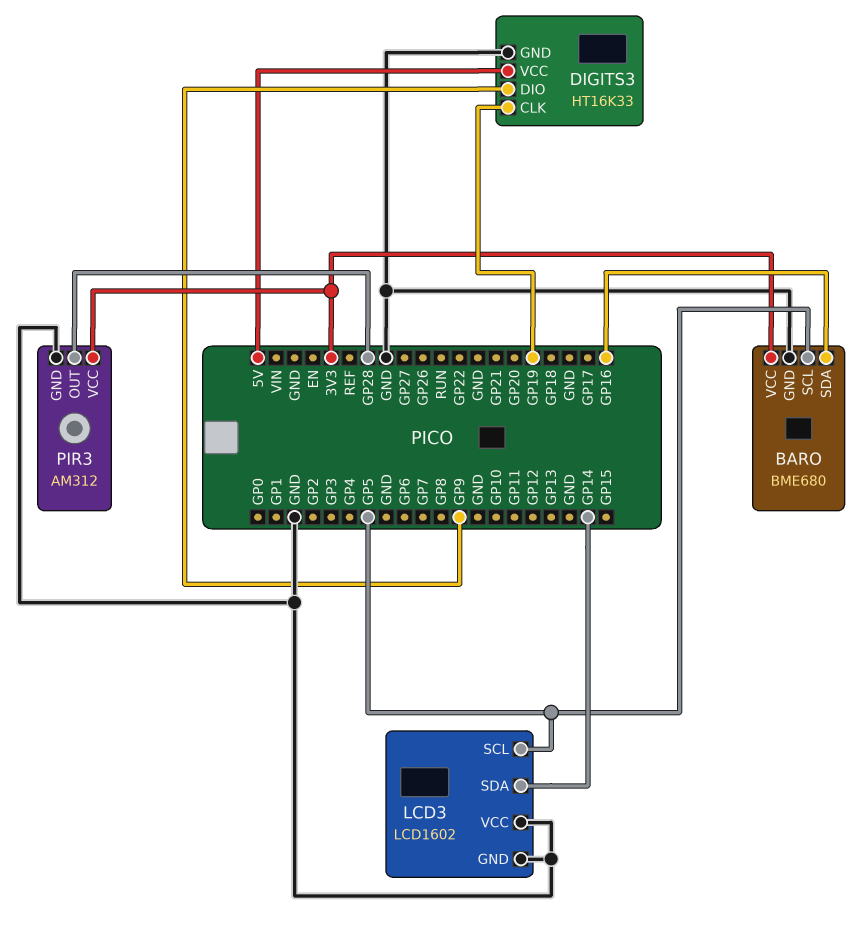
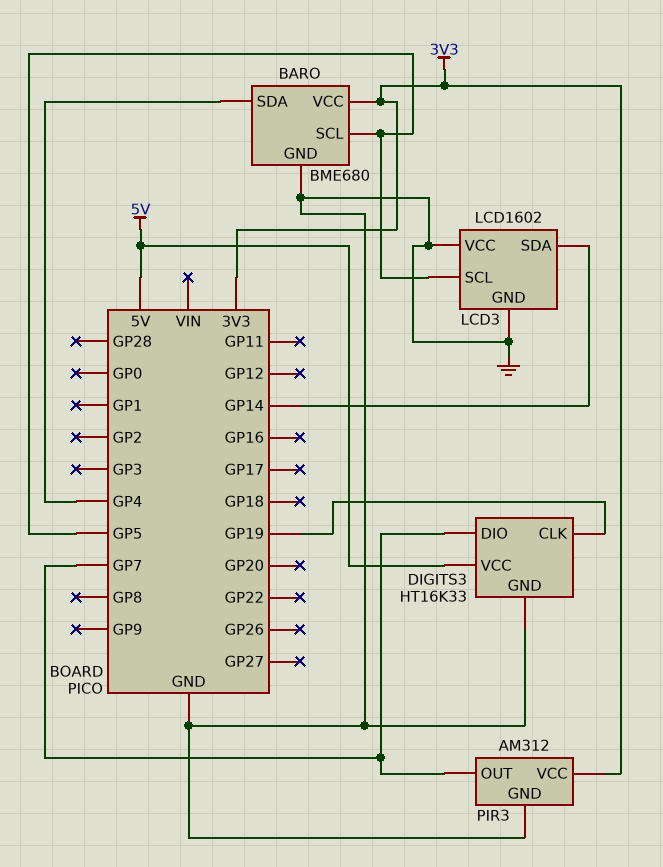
BARO pin SDA: GP16 -> GP4
DIGITS3 pin DIO: GP9 -> GP7
PIR3 pin OUT: GP28 -> GP7

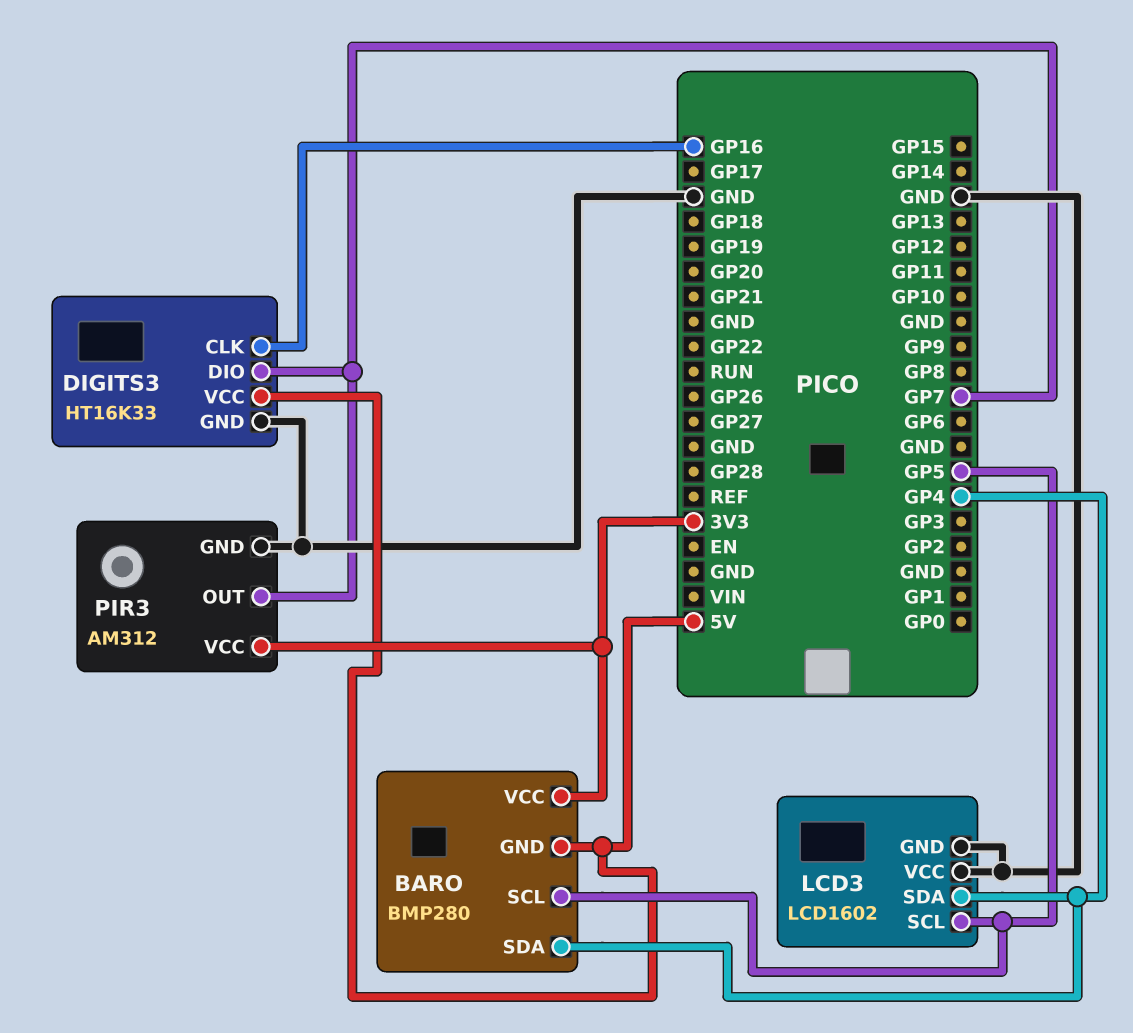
BARO: BME680 -> BMP280
BARO pin GND: GND -> 5V
DIGITS3 pin CLK: GP19 -> GP16
LCD3 pin SDA: GP14 -> GP4

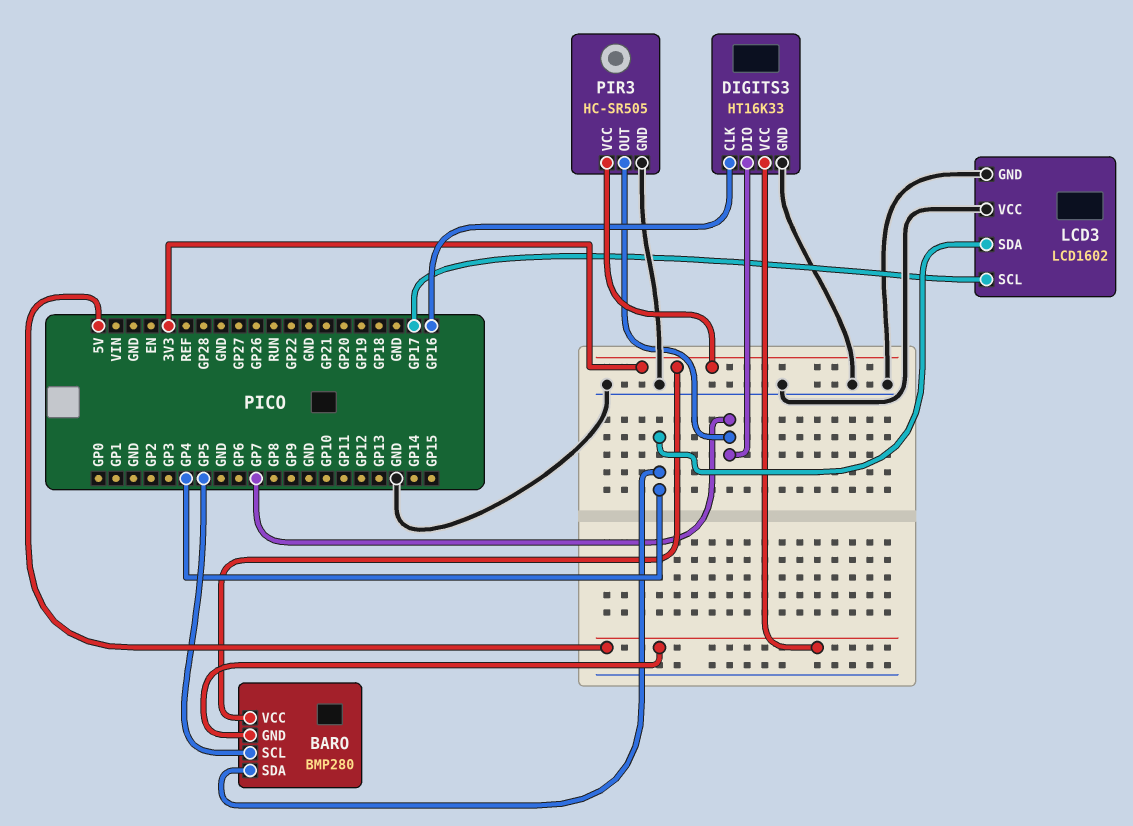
LCD3 pin SCL: GP5 -> GP17
PIR3: AM312 -> HC-SR505

